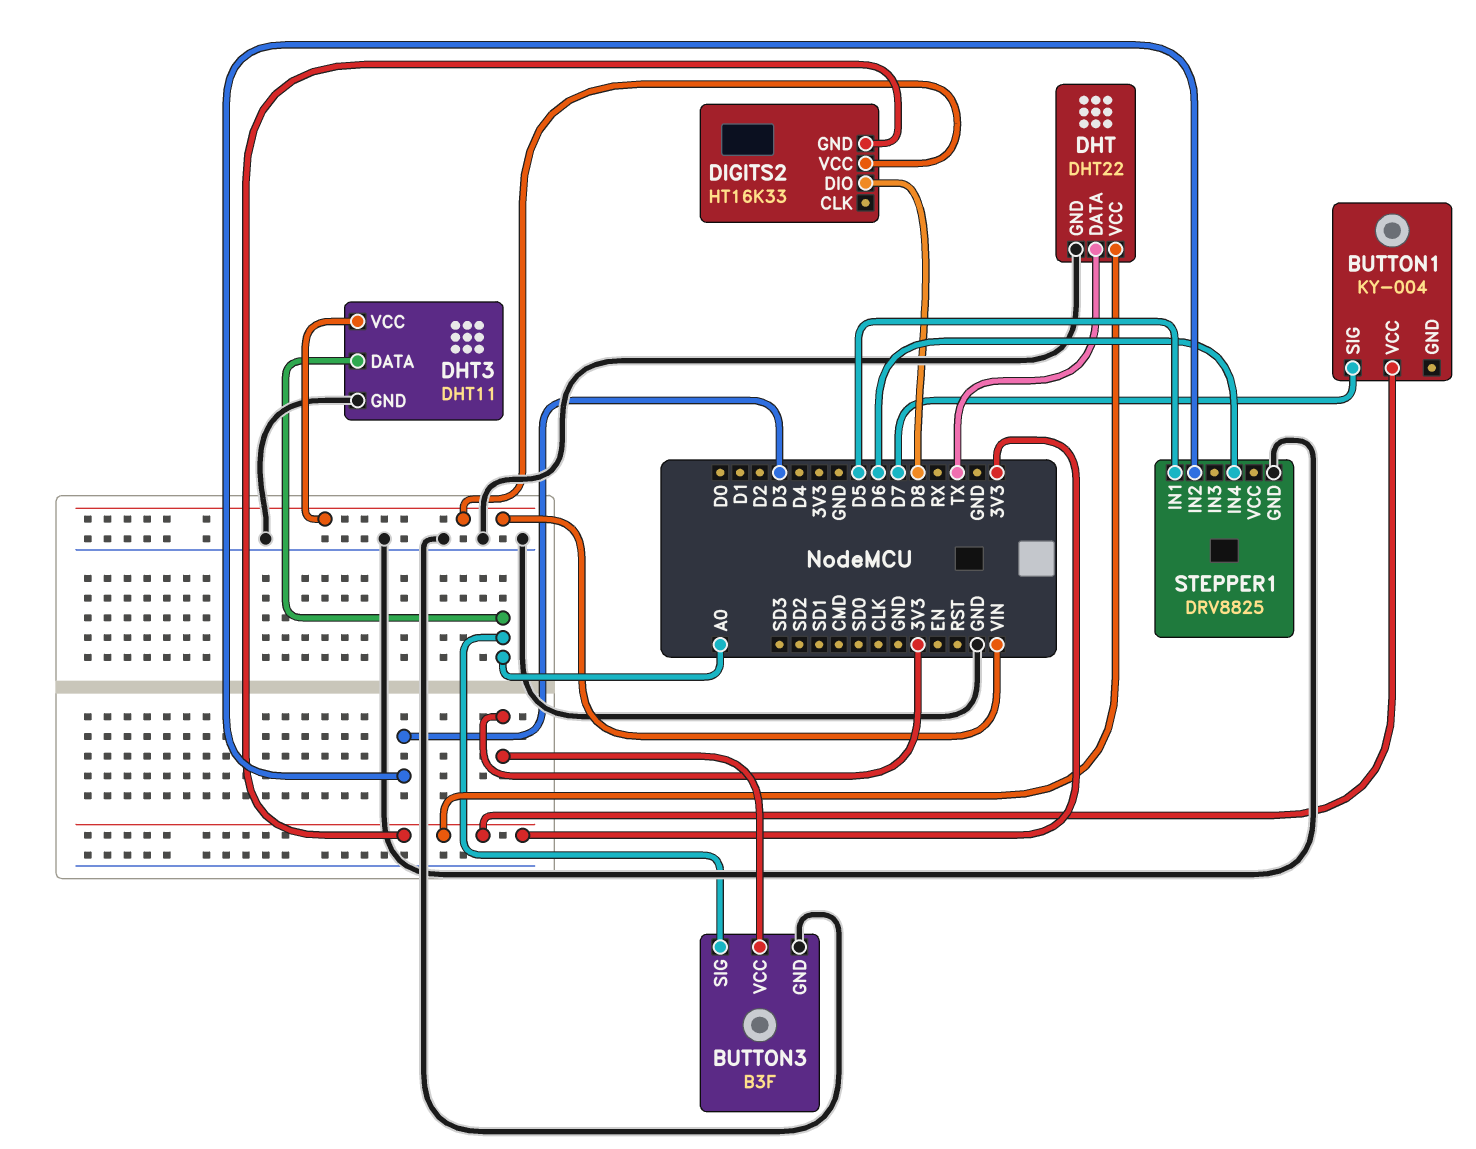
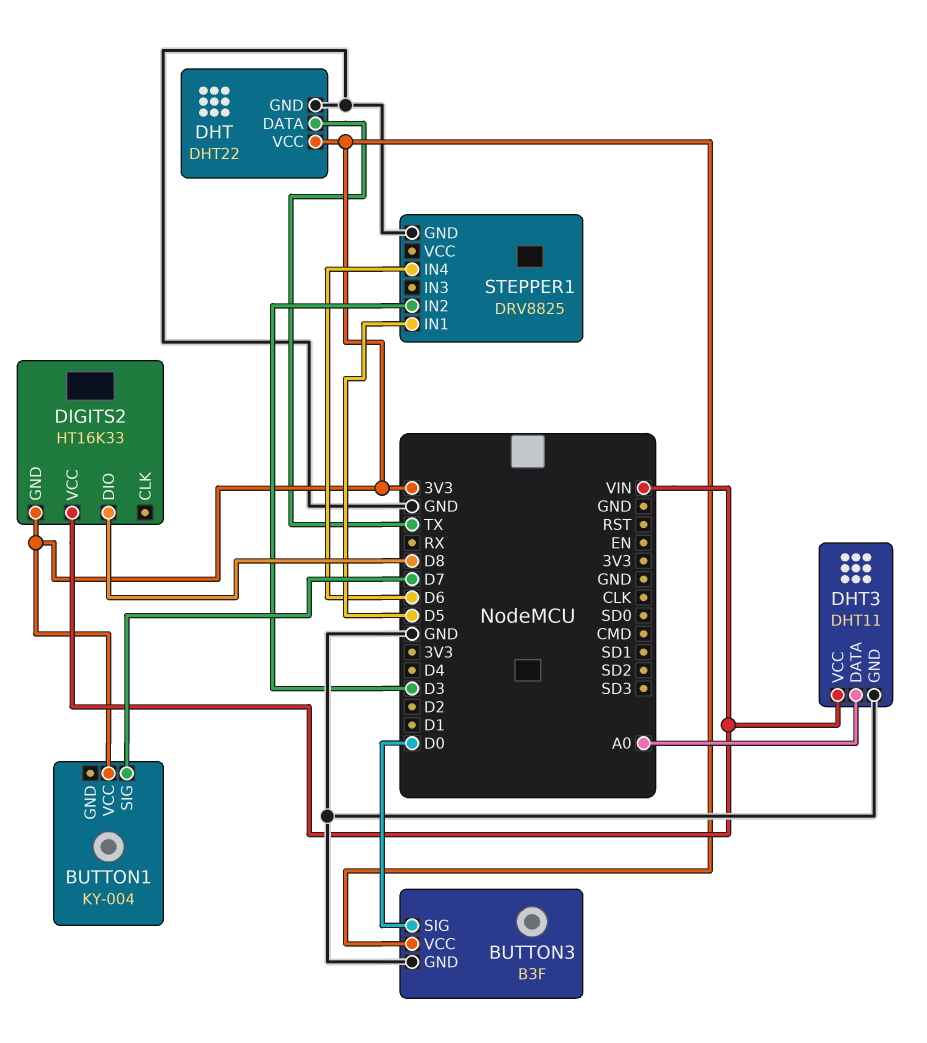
BUTTON3 pin SIG: A0 -> D0

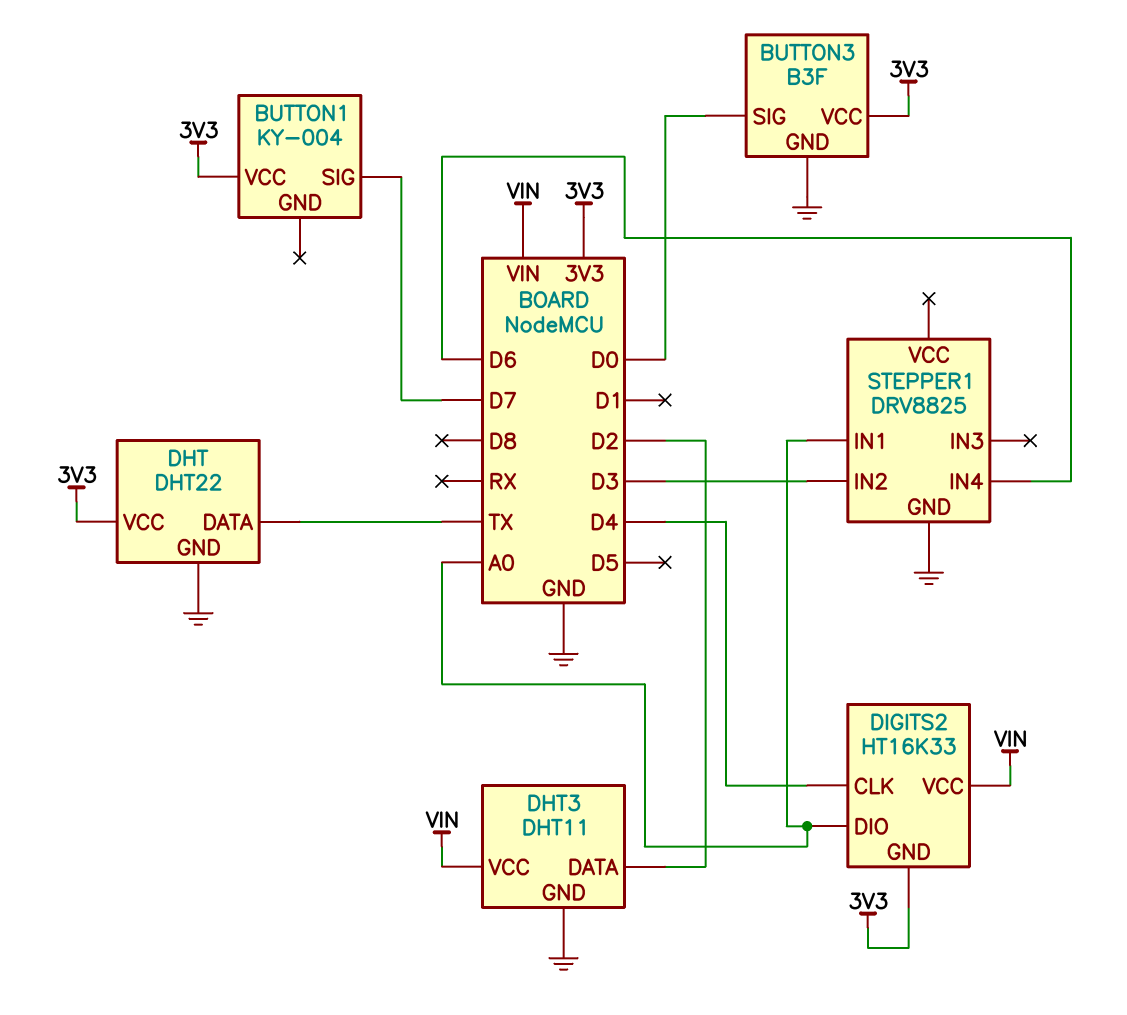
DHT3 pin DATA: A0 -> D2
DIGITS2 pin CLK: none -> D4
DIGITS2 pin DIO: D8 -> A0
STEPPER1 pin IN1: D5 -> A0

